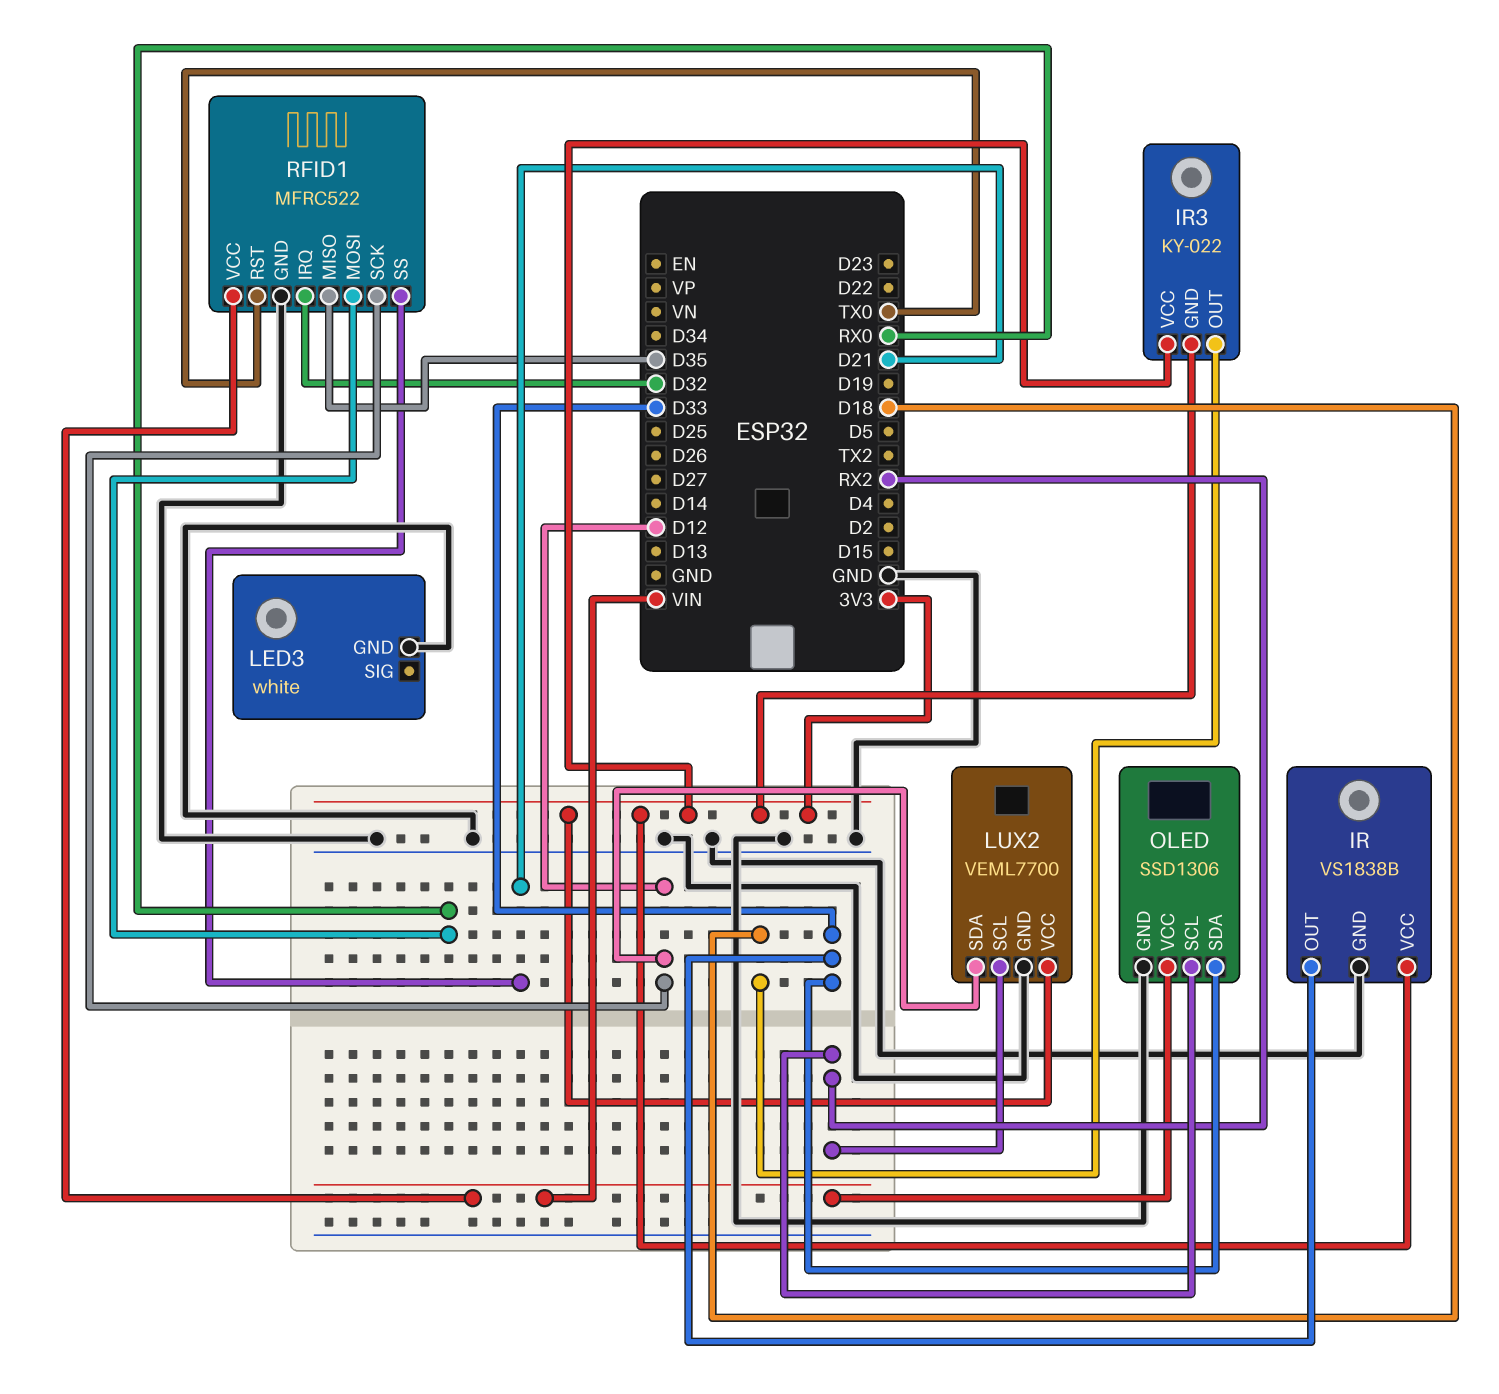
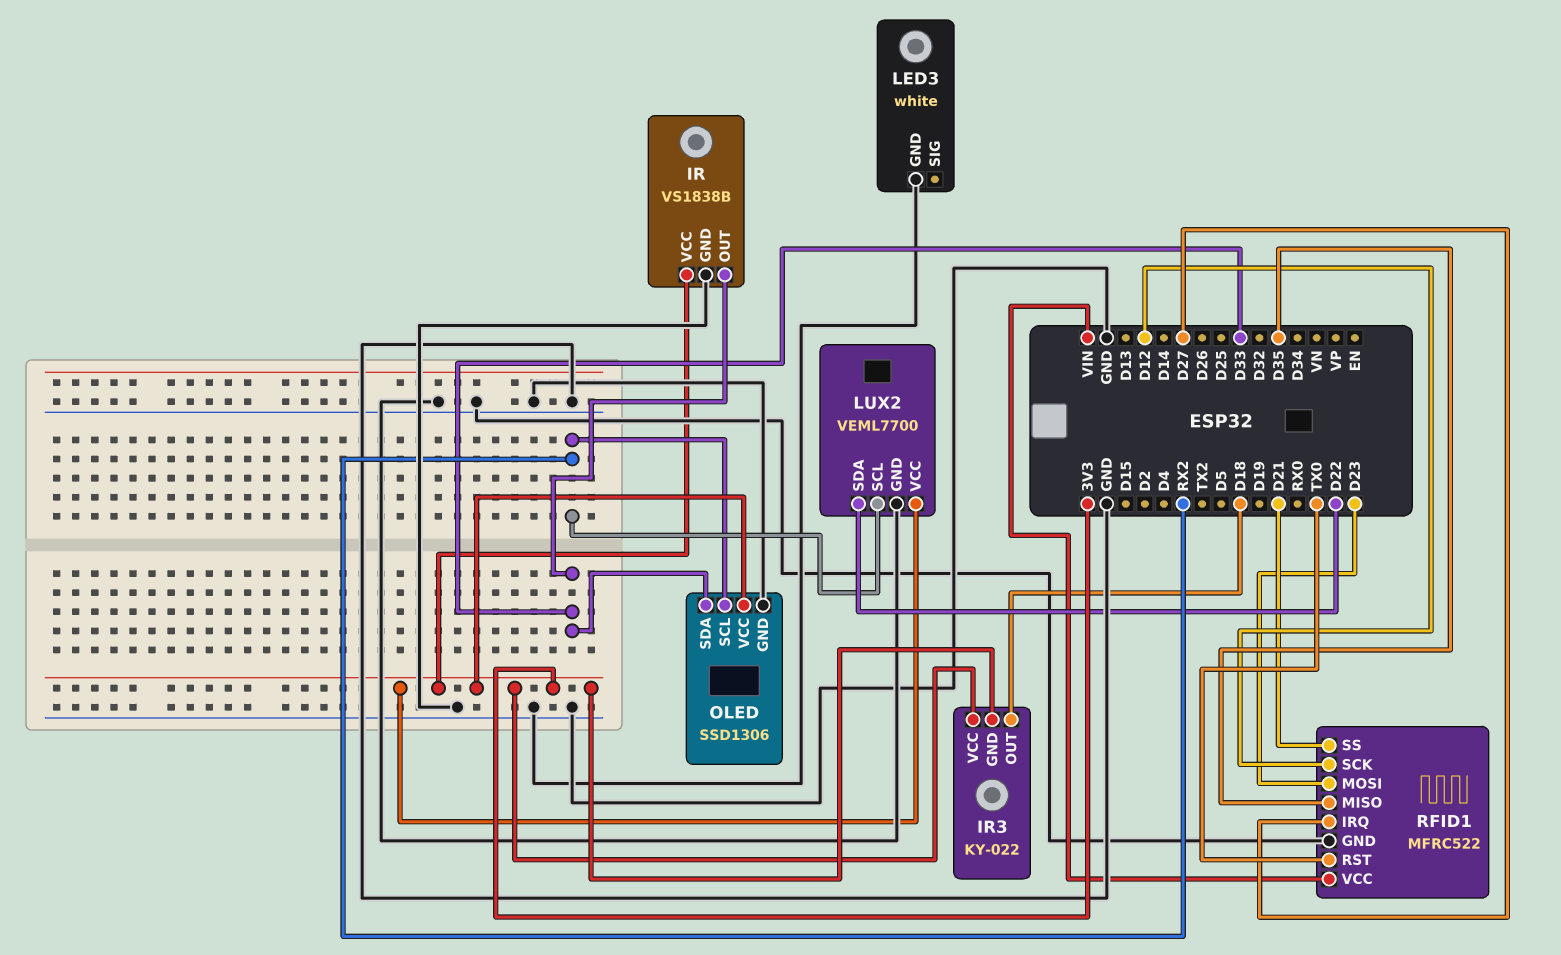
LUX2 pin SDA: D12 -> D22
OLED pin VCC: VIN -> 3V3
RFID1 pin IRQ: D32 -> D27
RFID1 pin MOSI: RX0 -> D23

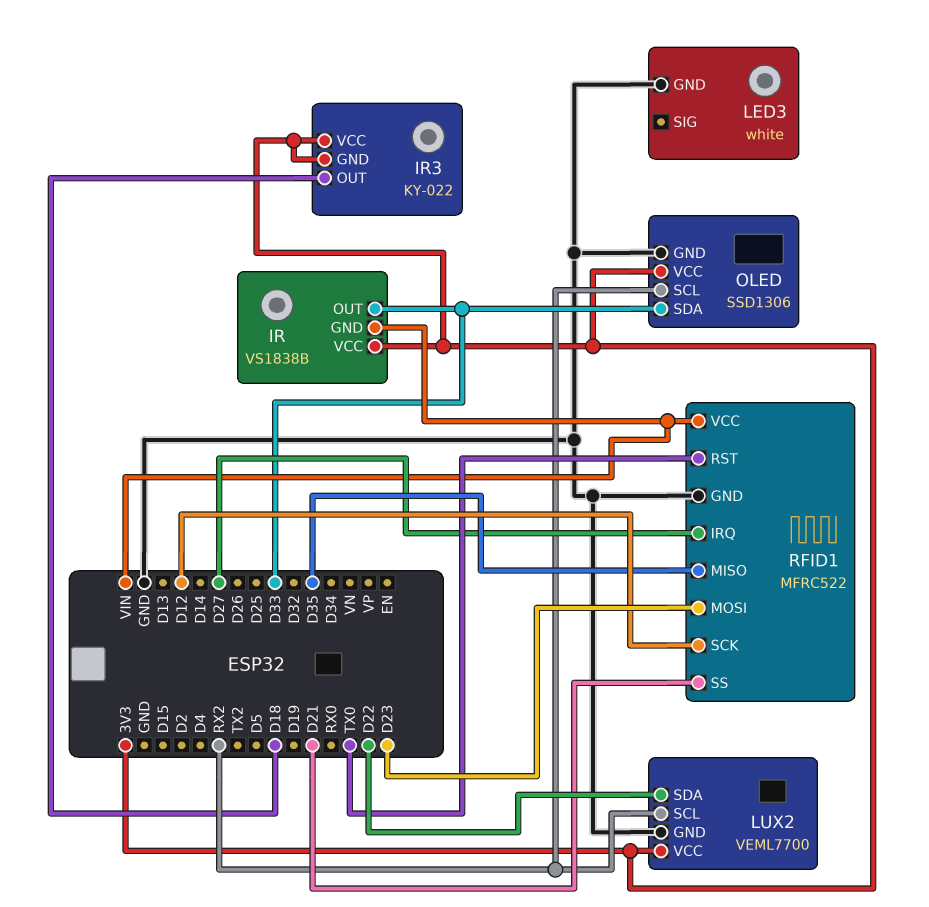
IR pin GND: GND -> VIN

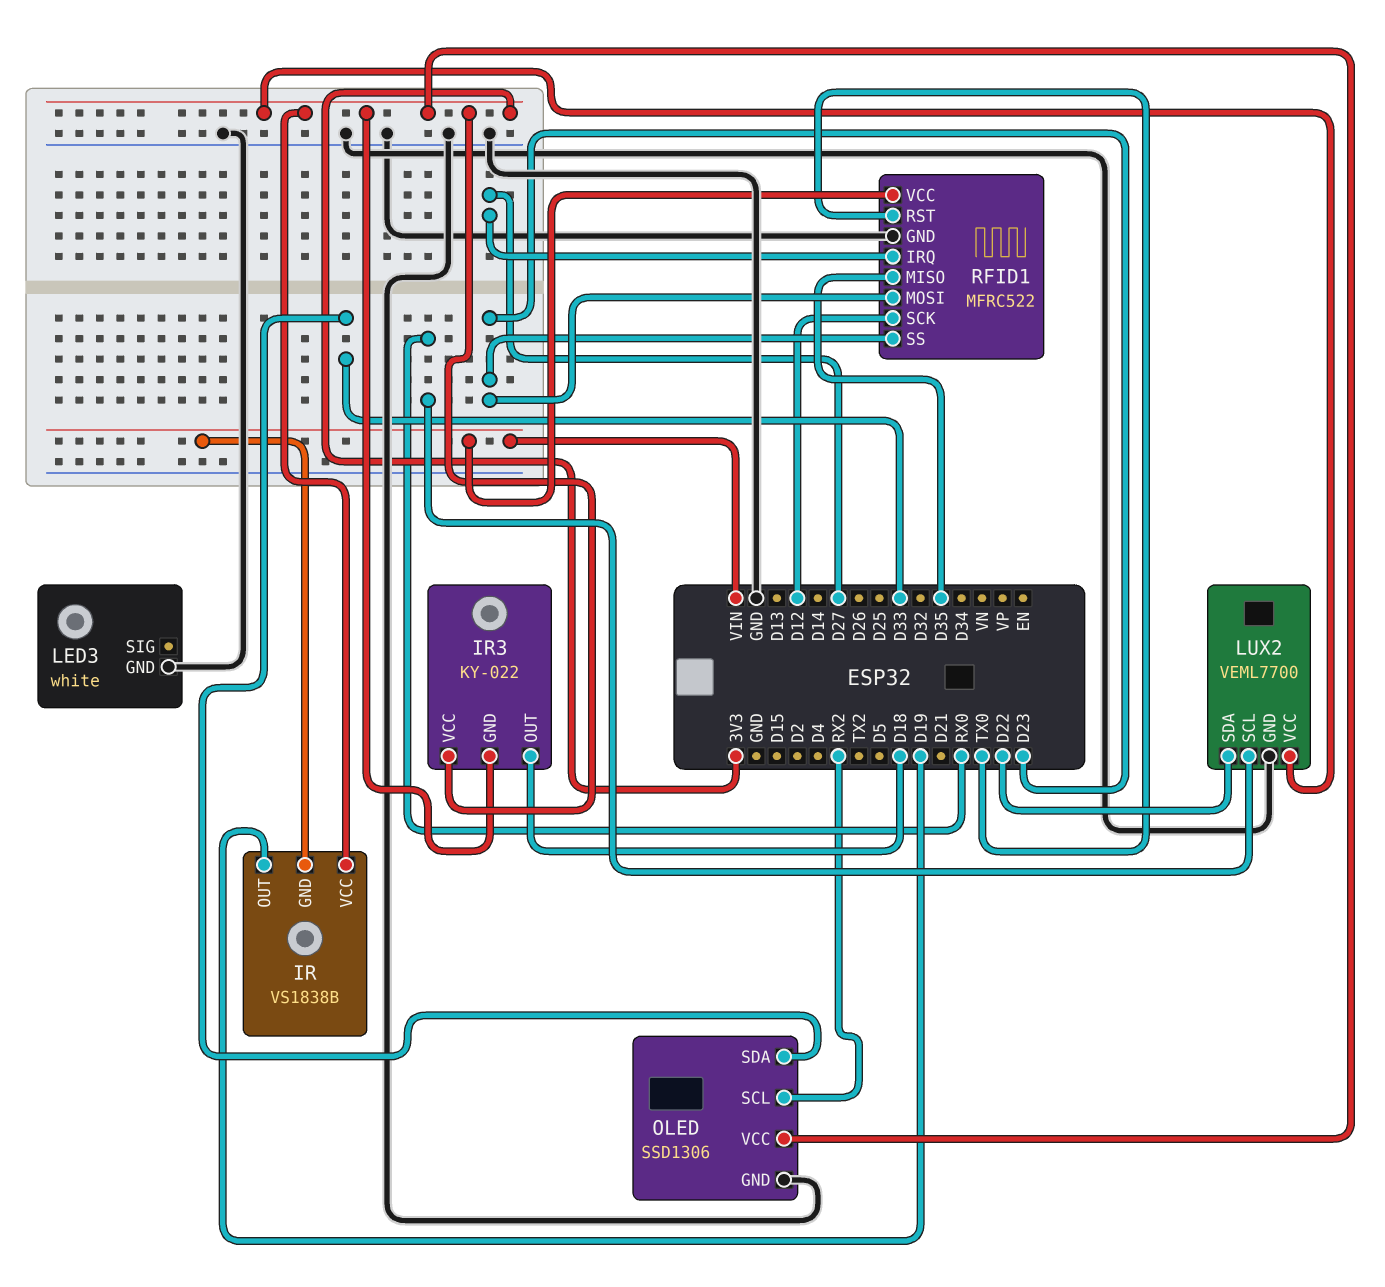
IR pin OUT: D33 -> D19
LUX2 pin SCL: RX2 -> RX0
RFID1 pin SS: D21 -> D23

